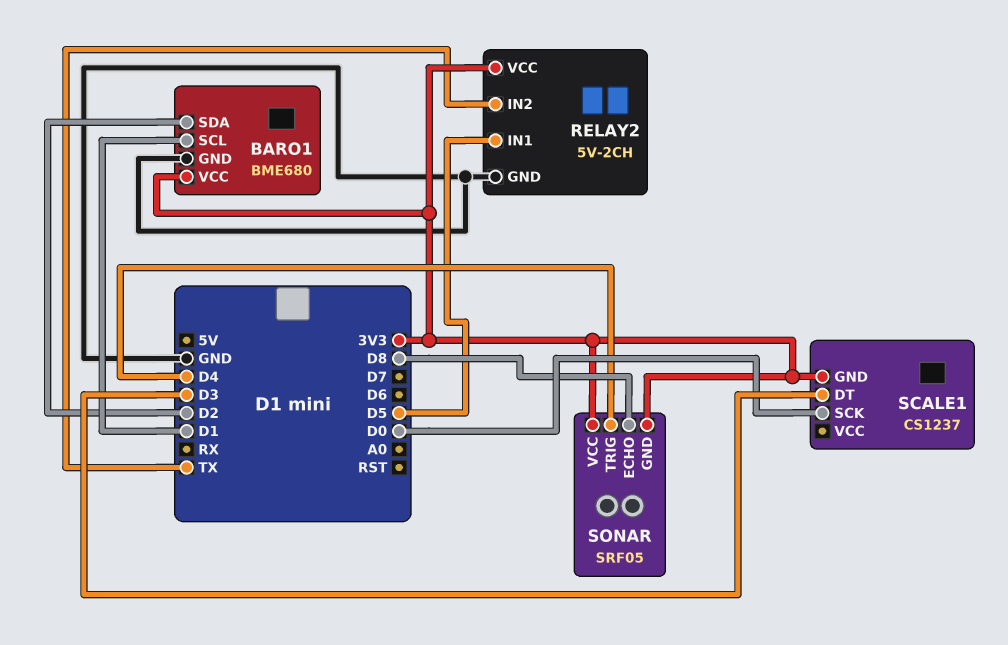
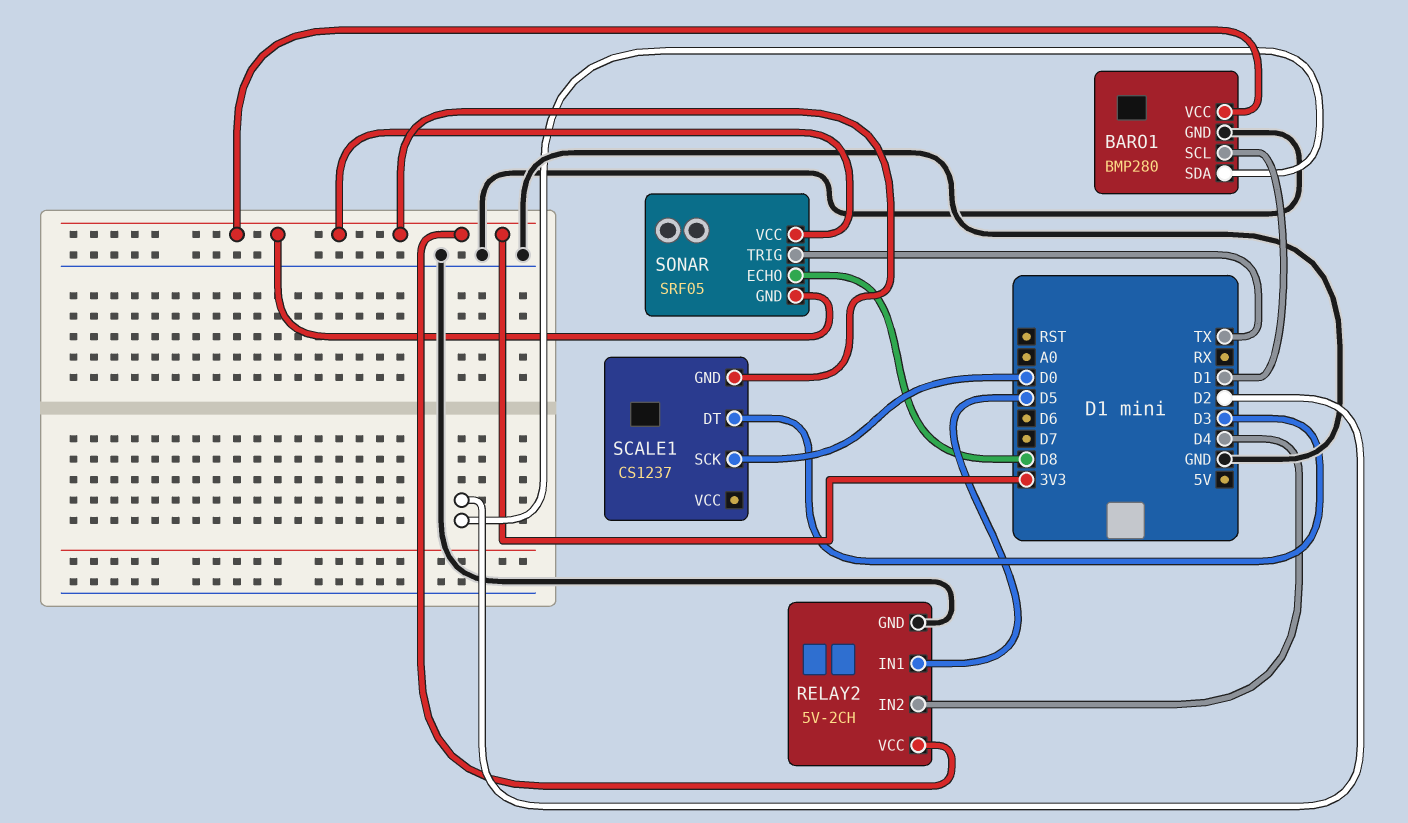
BARO1: BME680 -> BMP280
RELAY2 pin IN2: TX -> D4
SONAR pin TRIG: D4 -> TX

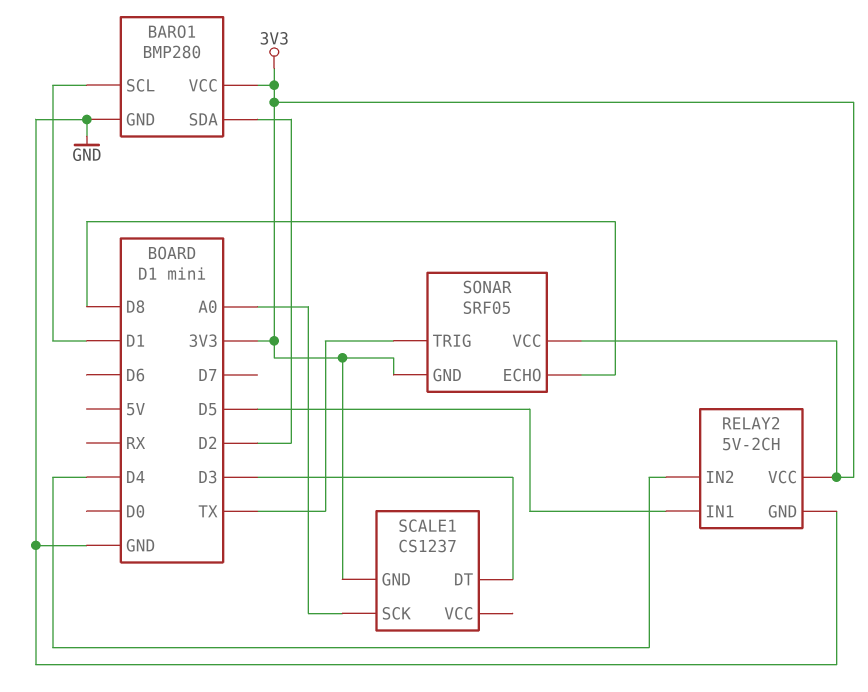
SCALE1 pin SCK: D0 -> A0

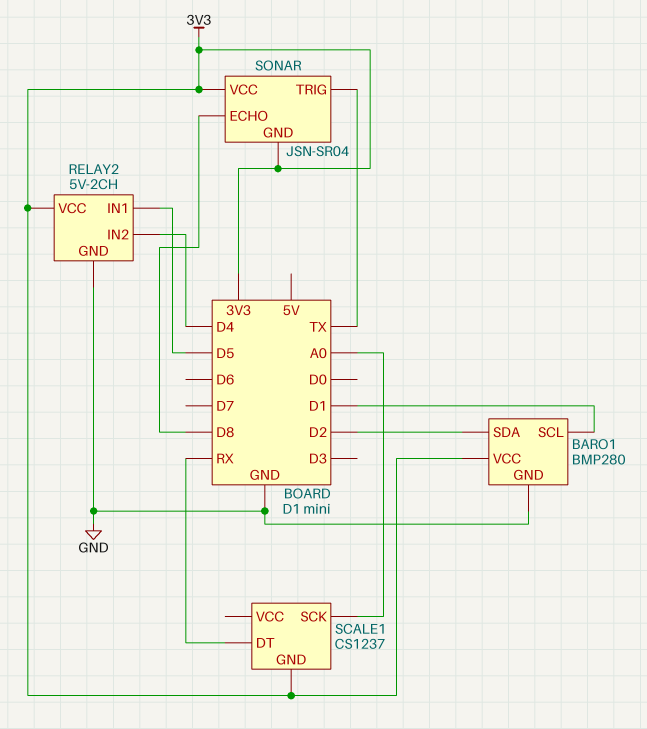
SCALE1 pin DT: D3 -> RX
SONAR: SRF05 -> JSN-SR04

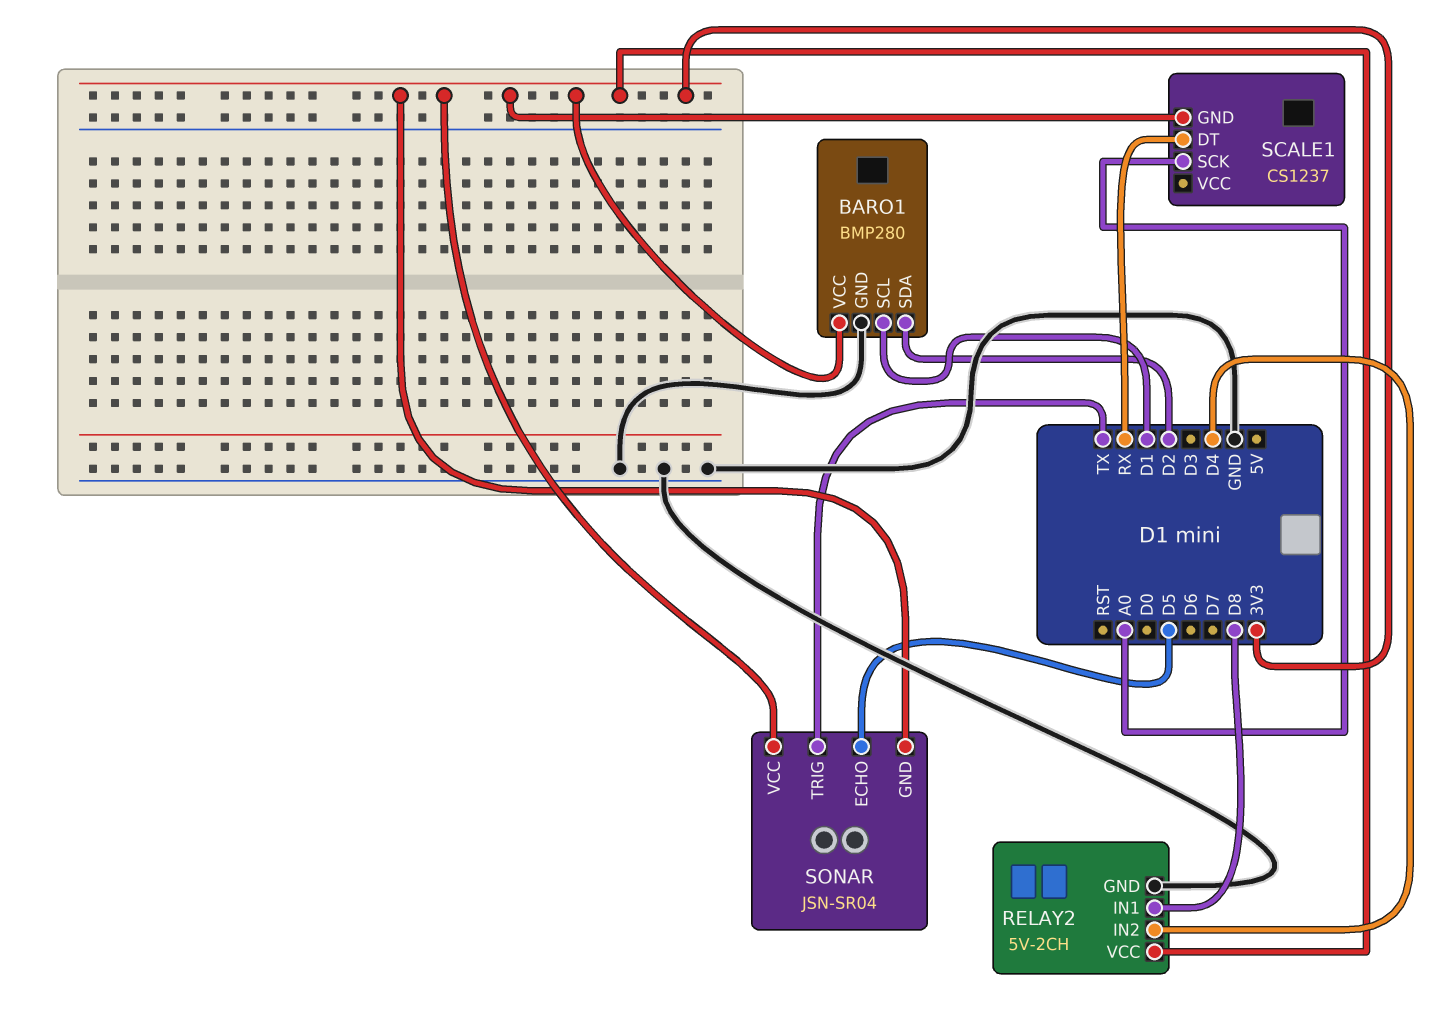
RELAY2 pin IN1: D5 -> D8
SONAR pin ECHO: D8 -> D5

